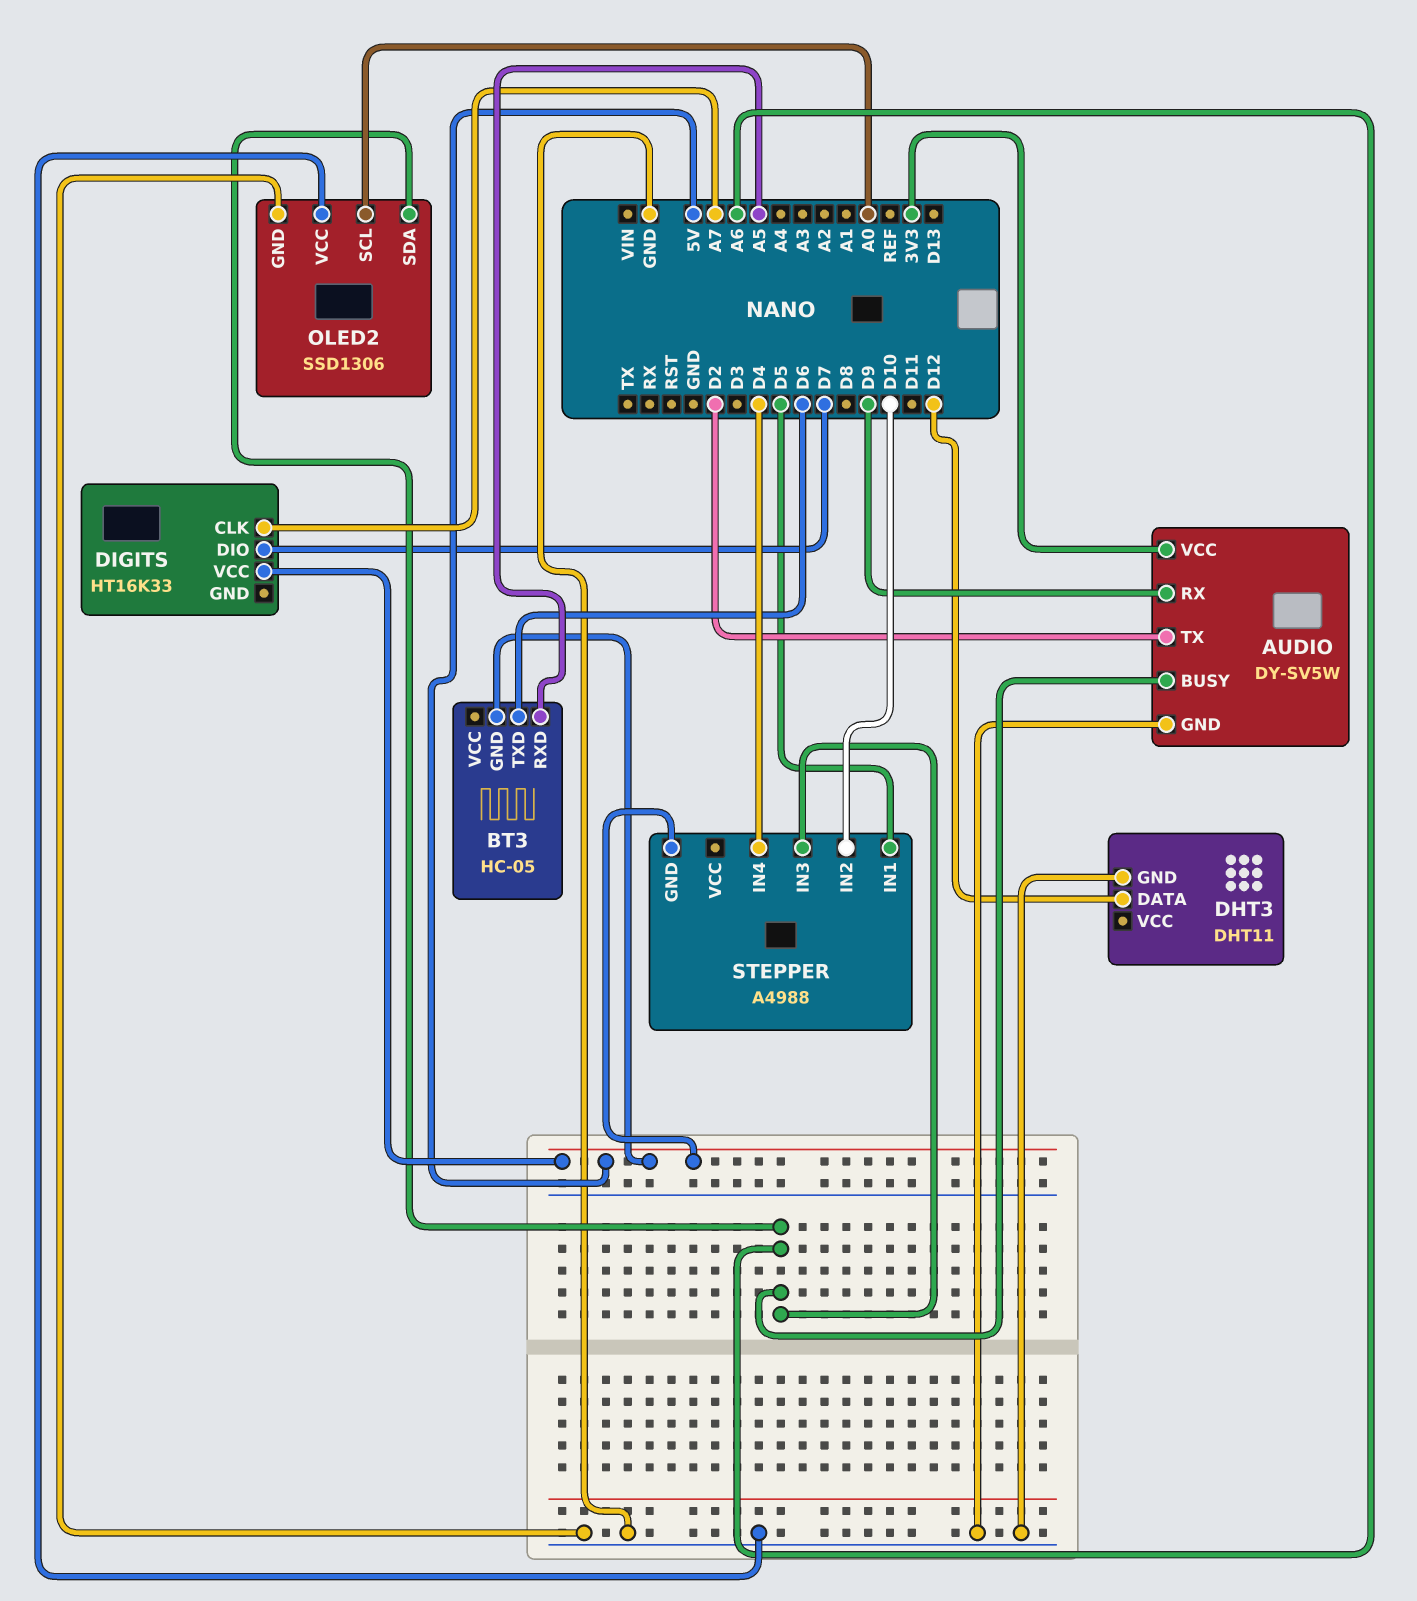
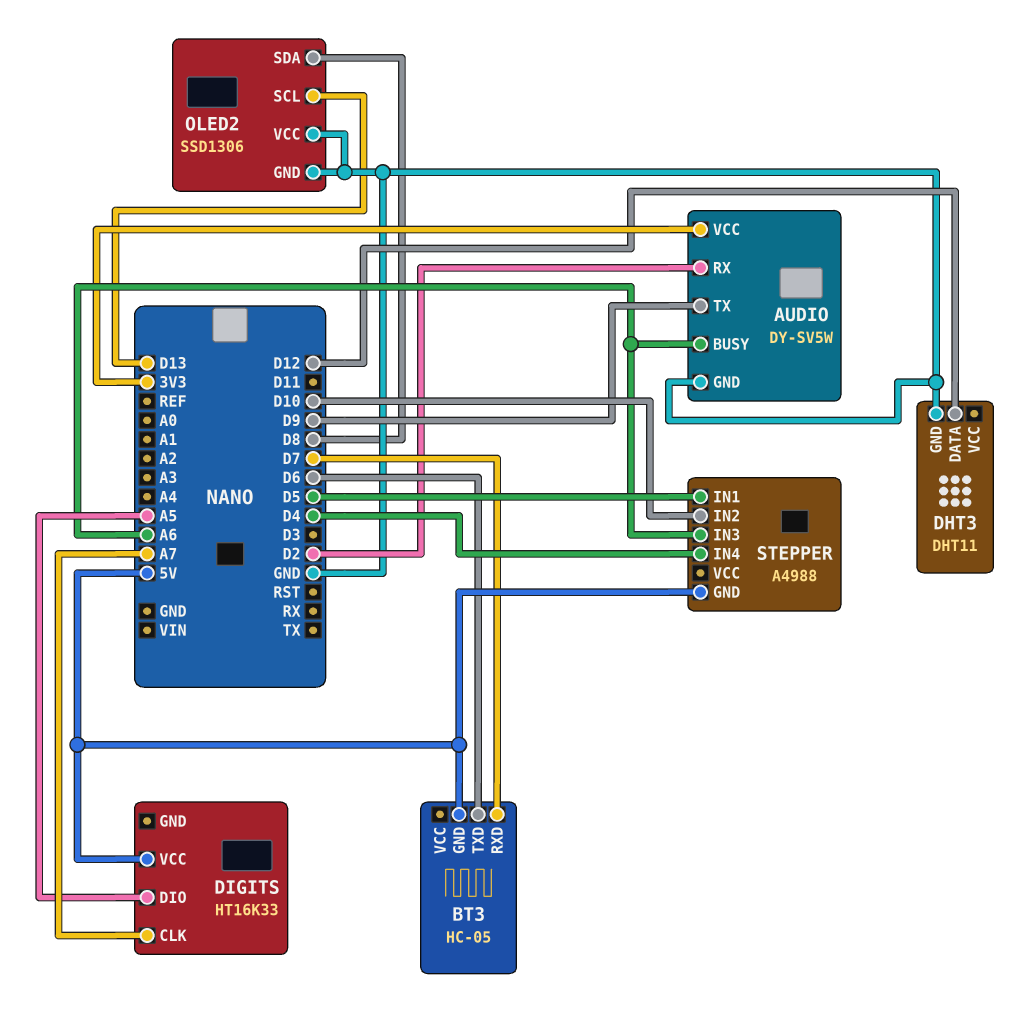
AUDIO pin RX: D9 -> D2
AUDIO pin TX: D2 -> D9
BT3 pin RXD: A5 -> D7
DIGITS pin DIO: D7 -> A5
OLED2 pin SCL: A0 -> D13
OLED2 pin SDA: A6 -> D8

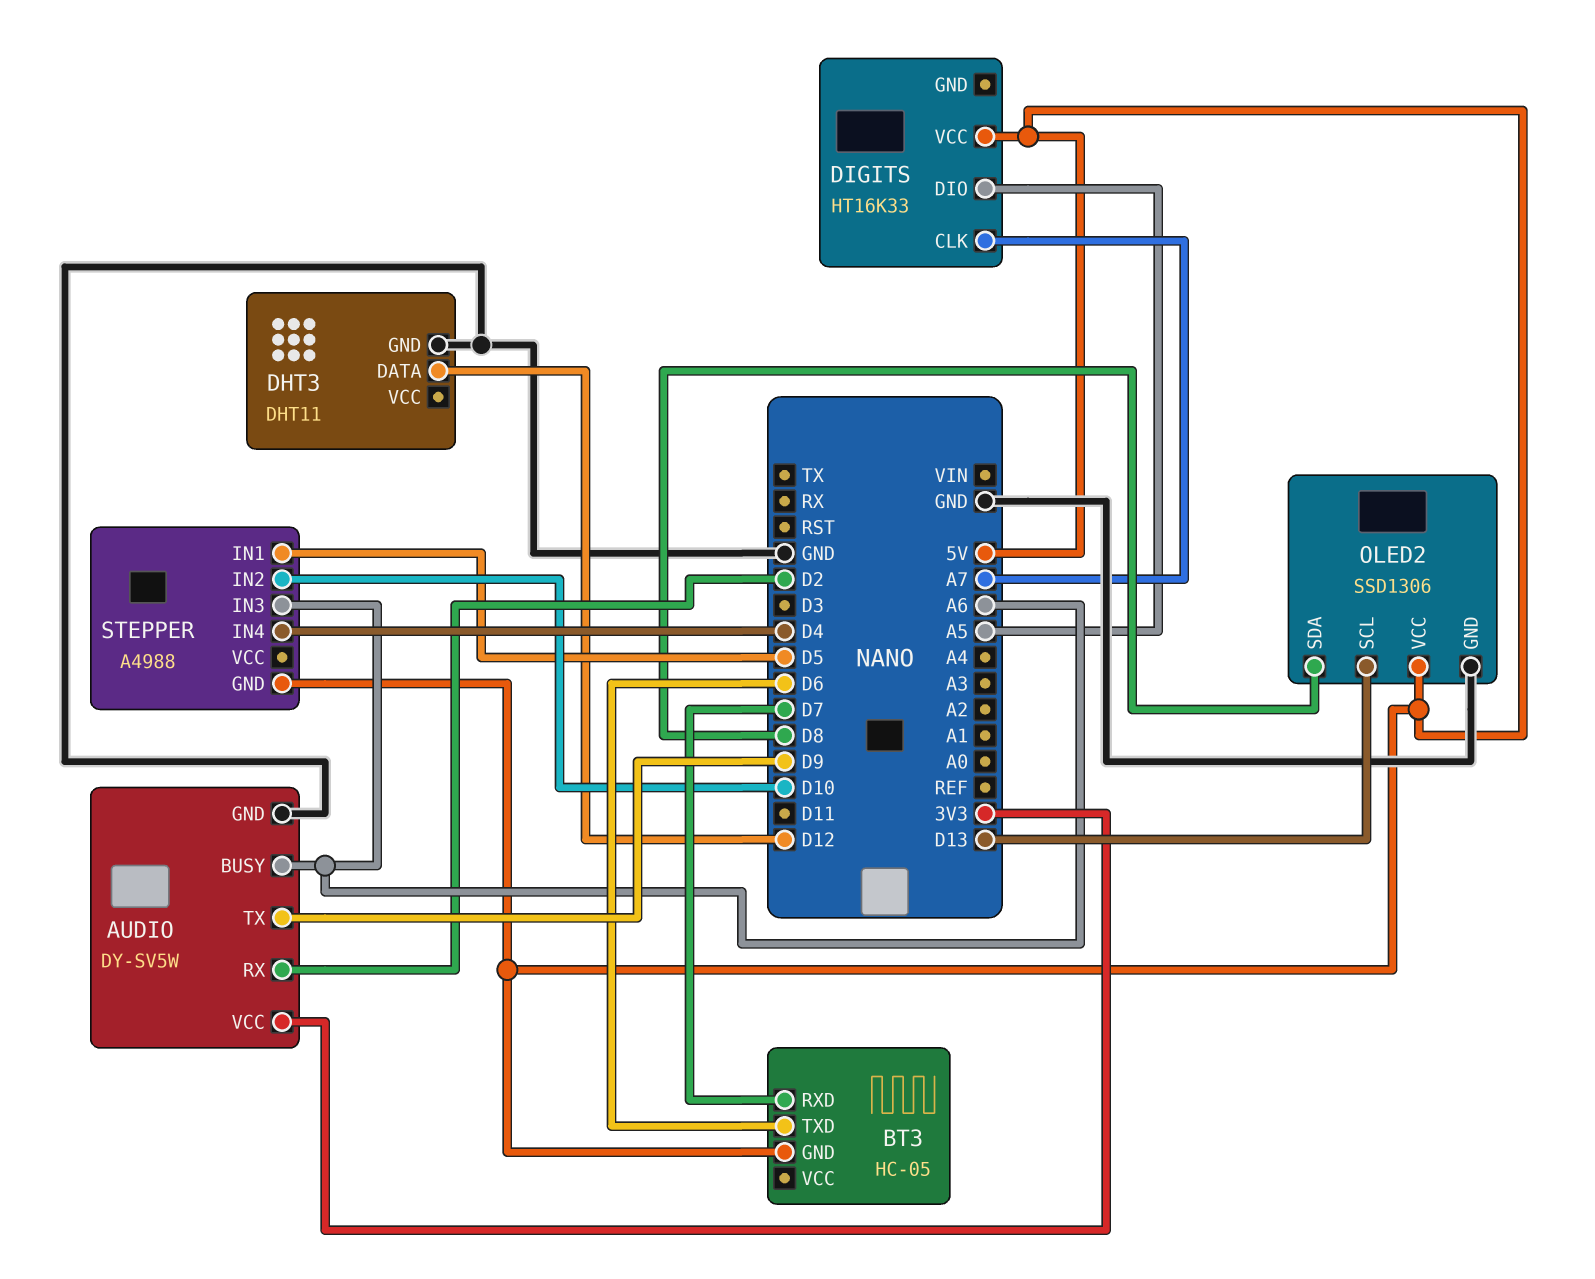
OLED2 pin VCC: GND -> 5V

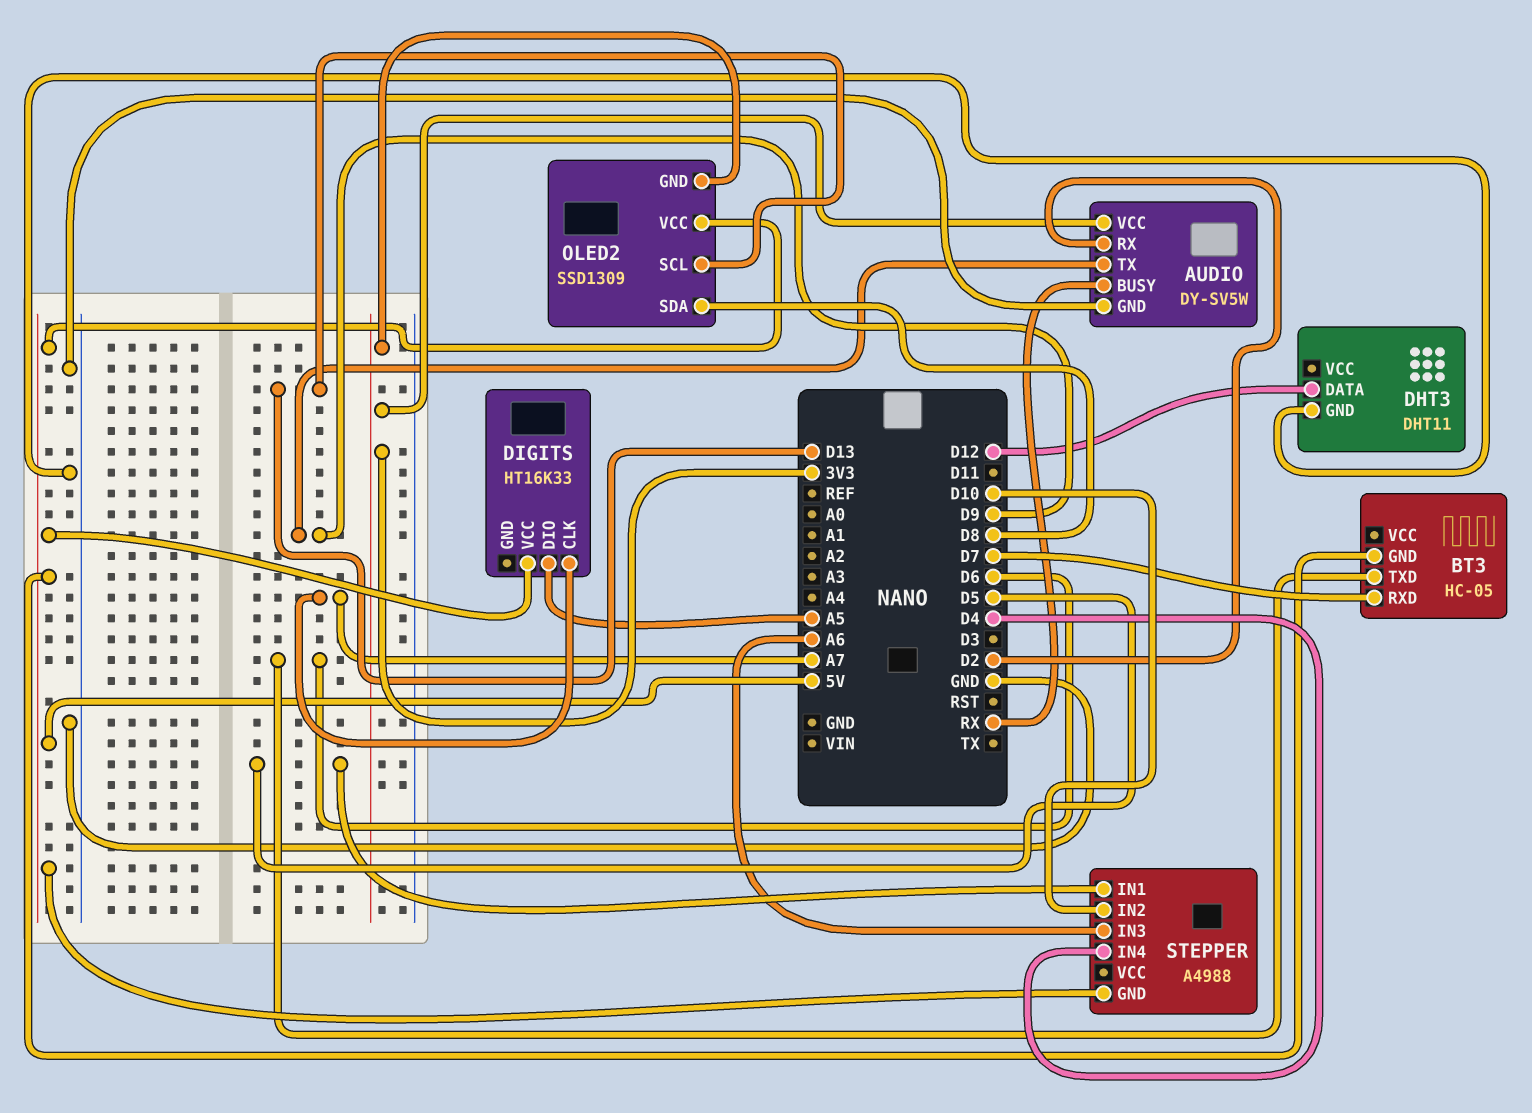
AUDIO pin BUSY: A6 -> RX
OLED2: SSD1306 -> SSD1309
OLED2 pin GND: GND -> 3V3

